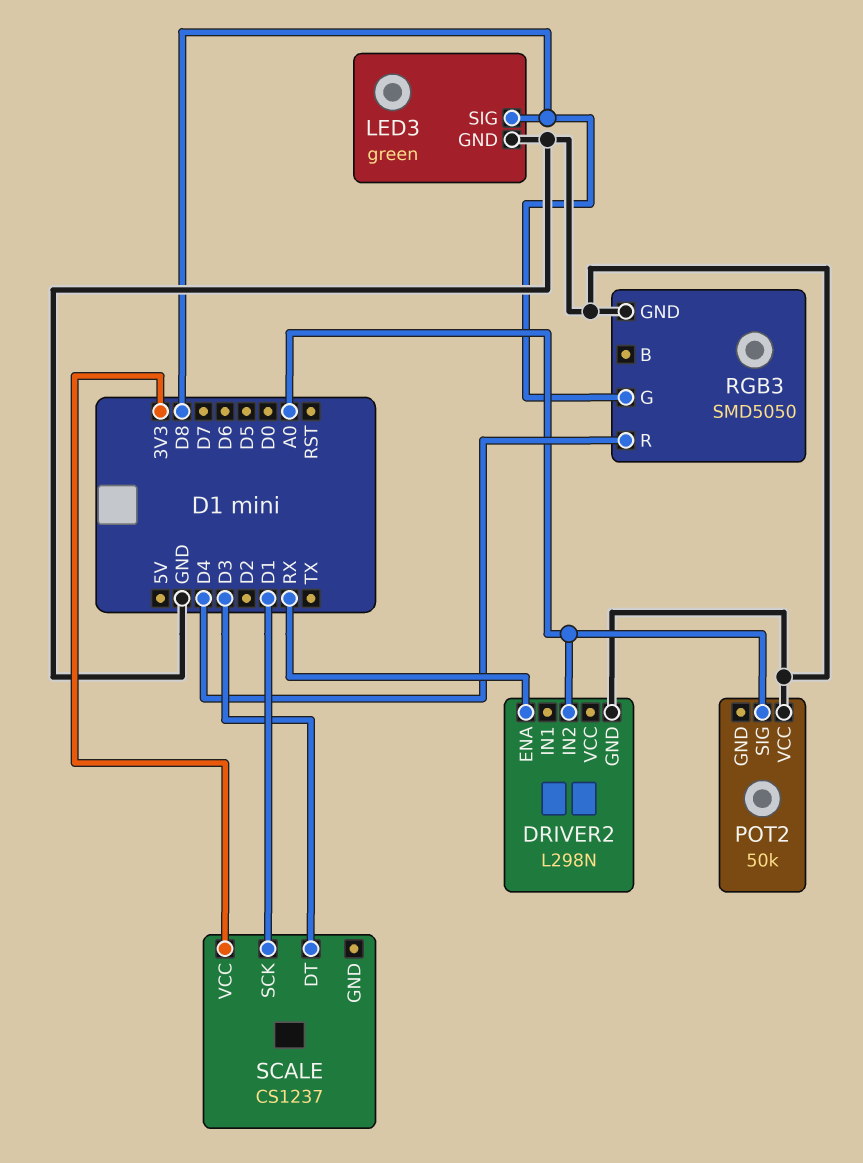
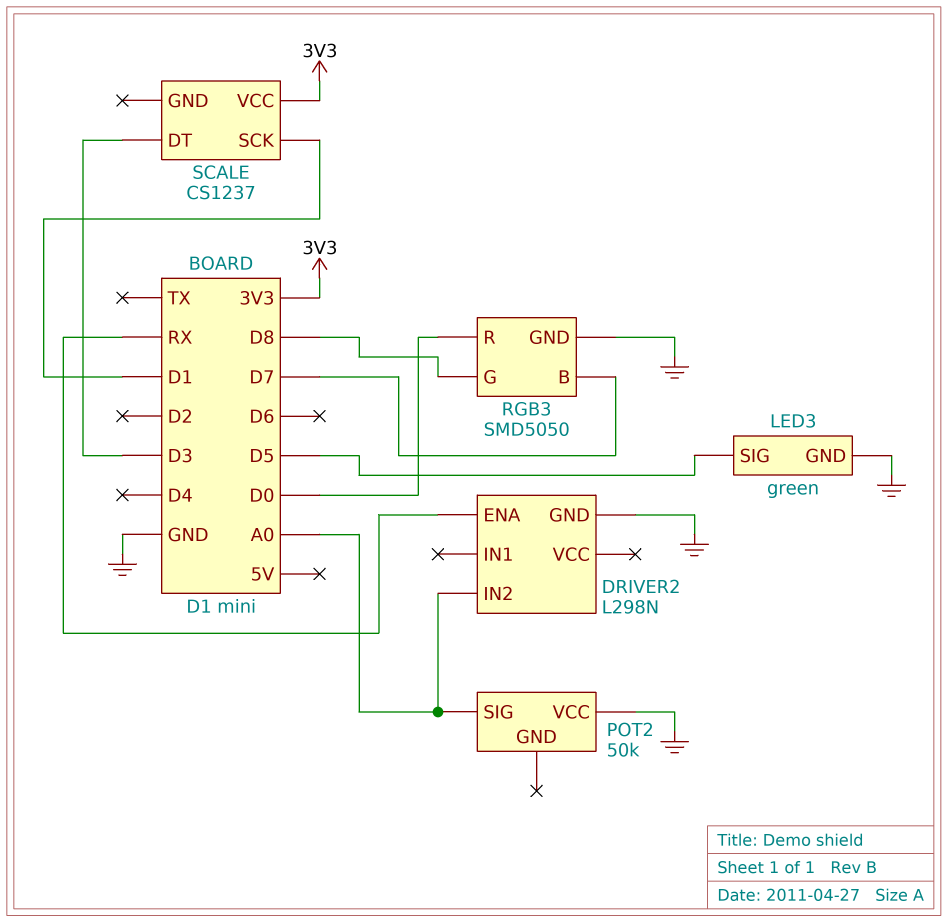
LED3 pin SIG: D8 -> D5
RGB3 pin B: none -> D7
RGB3 pin R: D4 -> D0

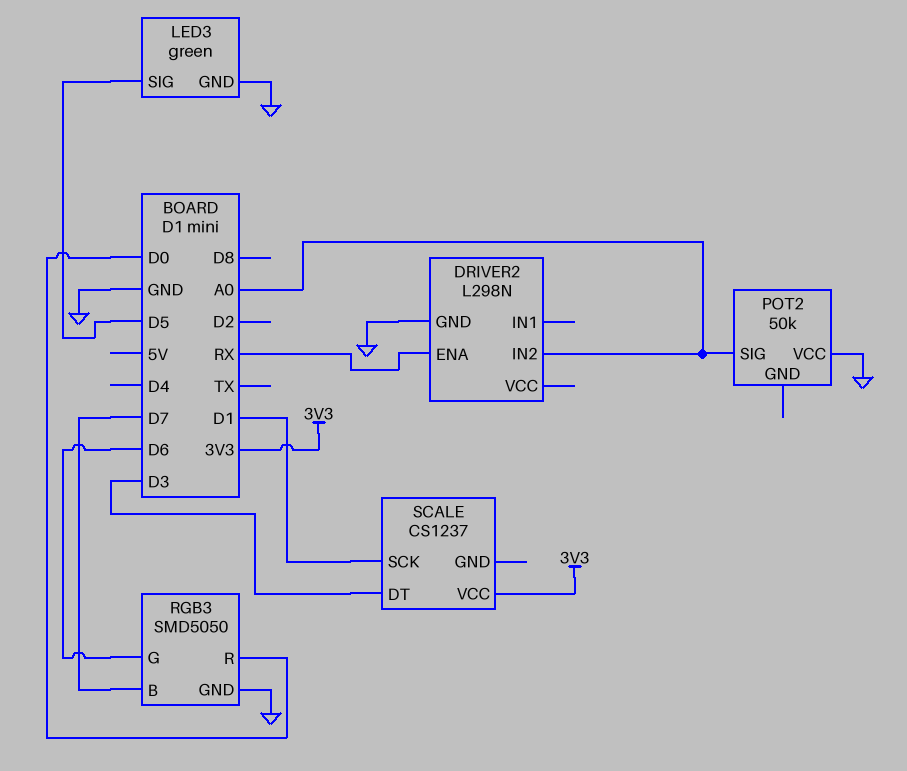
RGB3 pin G: D8 -> D6

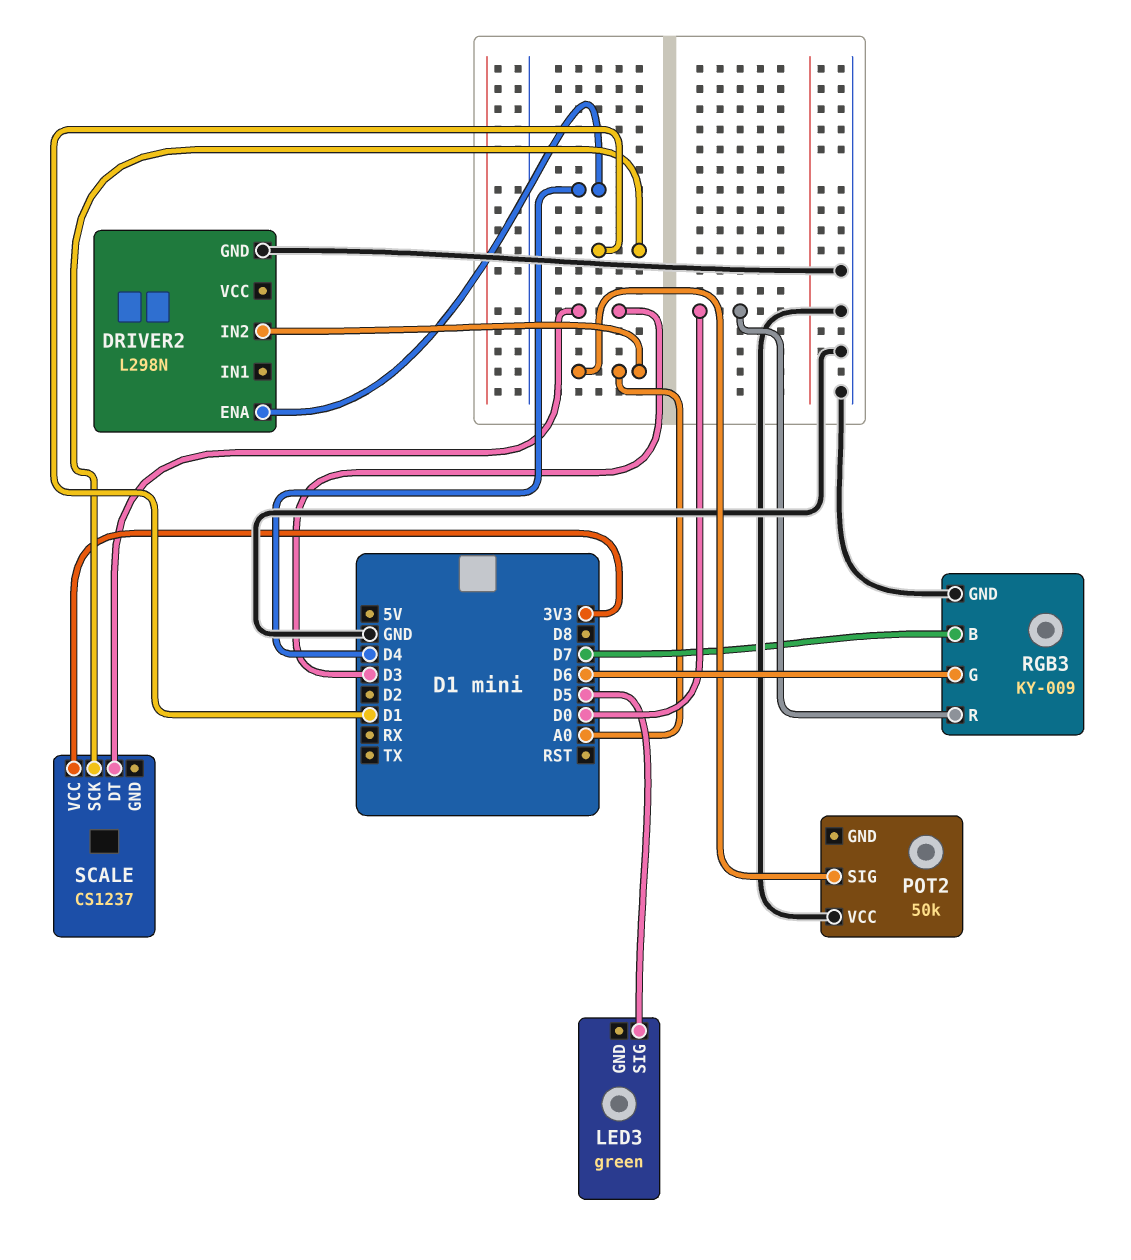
DRIVER2 pin ENA: RX -> D4
LED3 pin GND: GND -> none
RGB3: SMD5050 -> KY-009

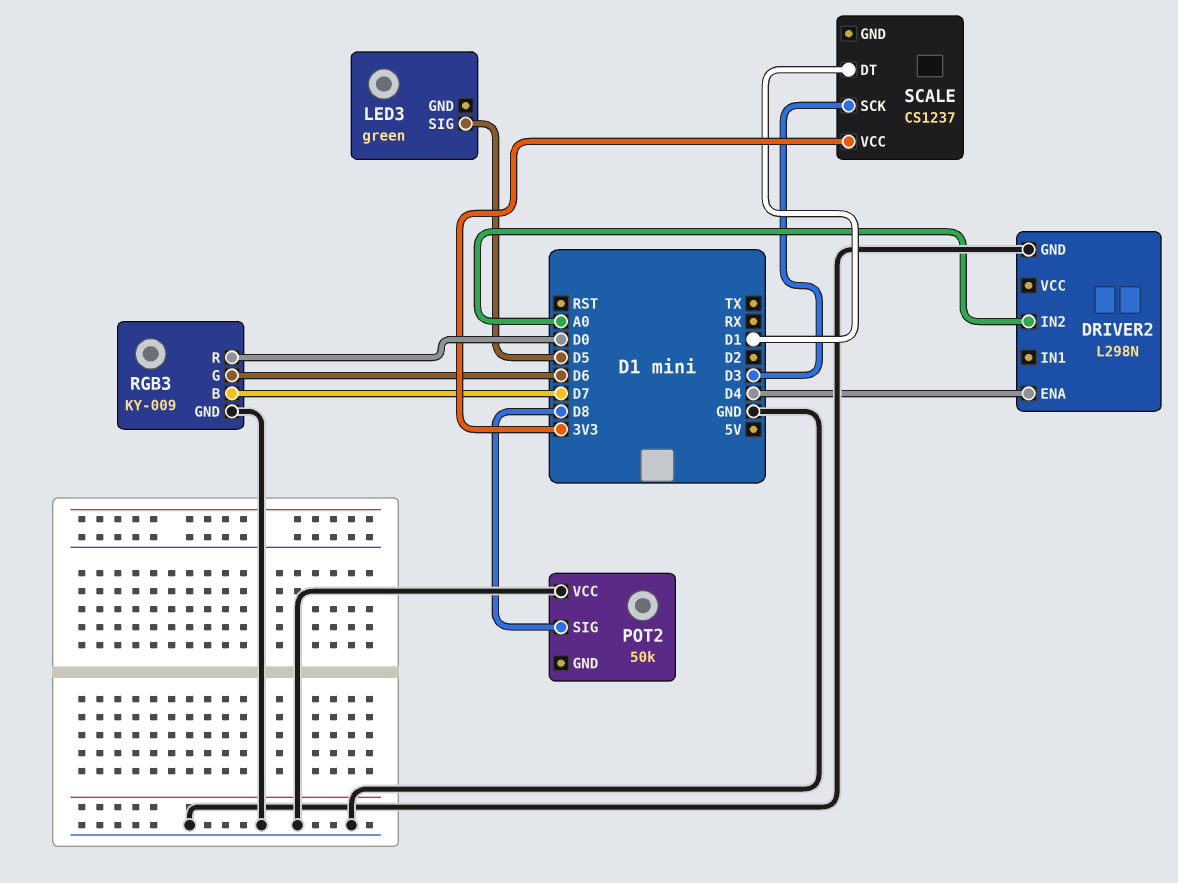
POT2 pin SIG: A0 -> D8
SCALE pin DT: D3 -> D1
SCALE pin SCK: D1 -> D3

